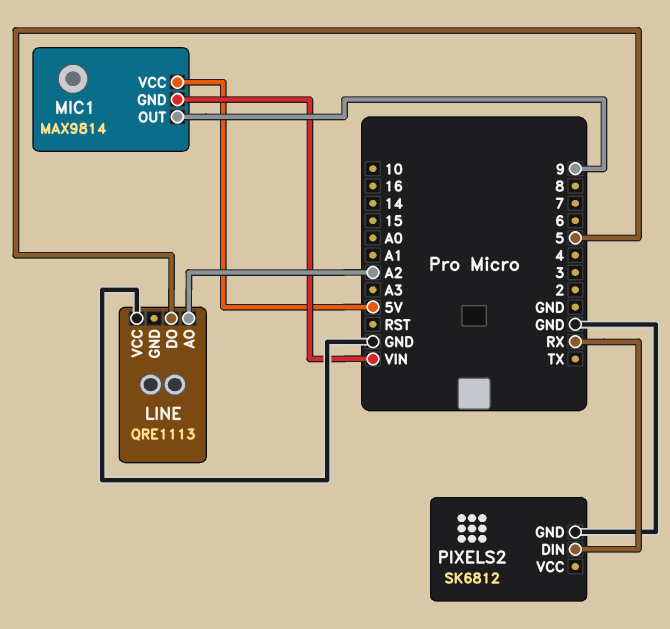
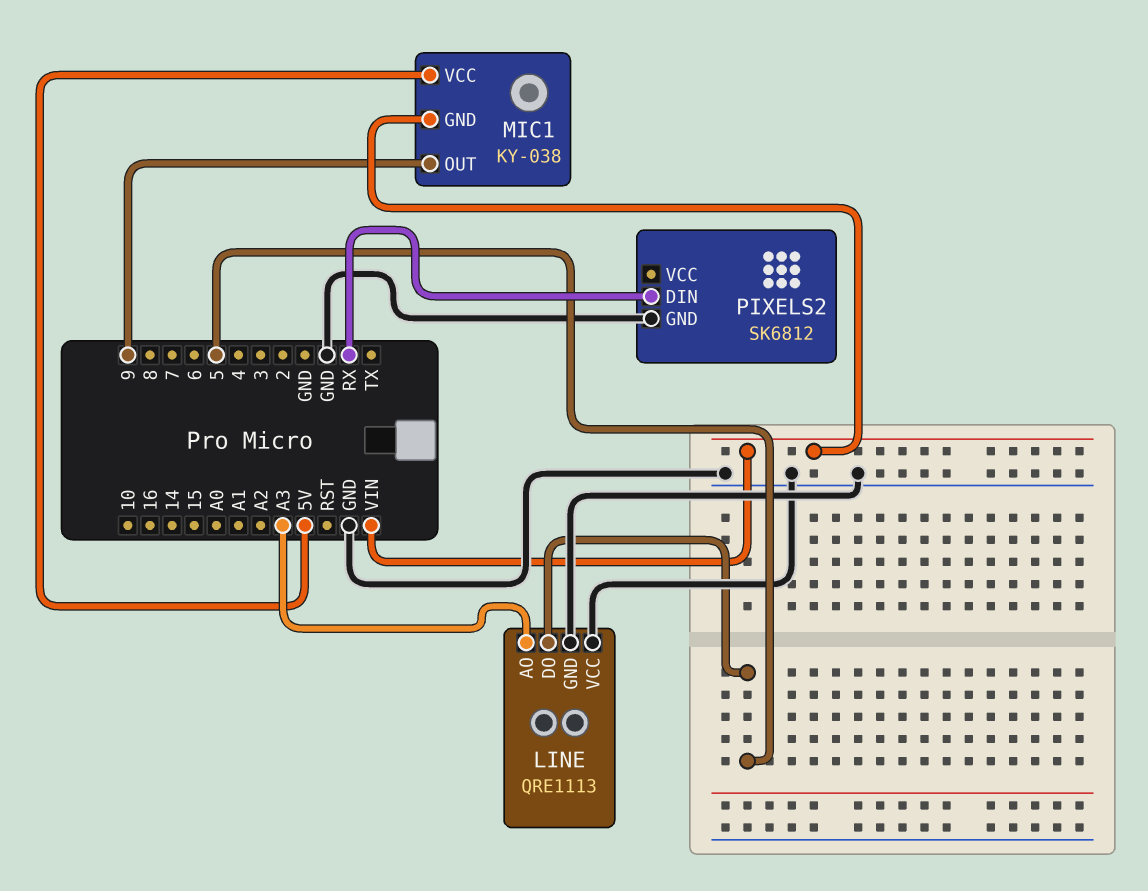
LINE pin AO: A2 -> A3
LINE pin GND: none -> GND
MIC1: MAX9814 -> KY-038

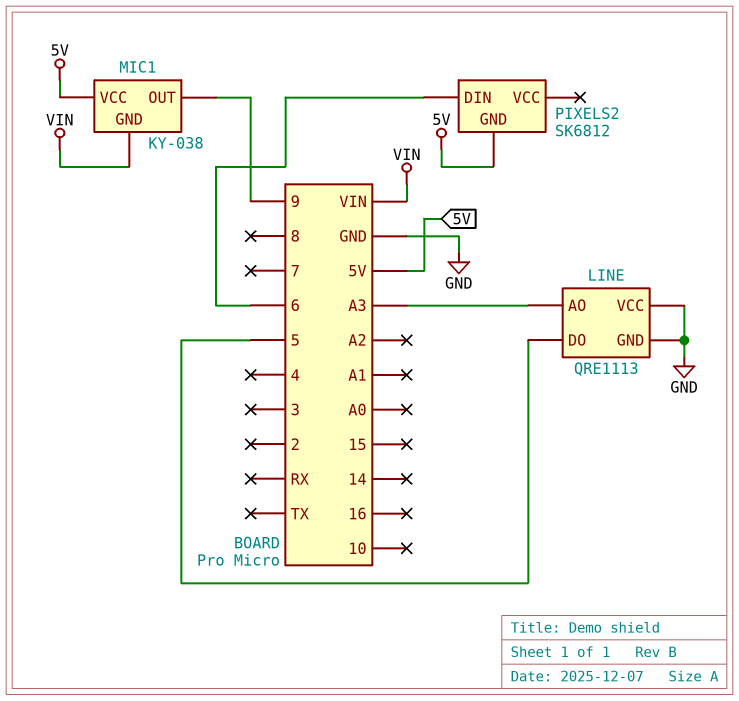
PIXELS2 pin DIN: RX -> 6
PIXELS2 pin GND: GND -> 5V

